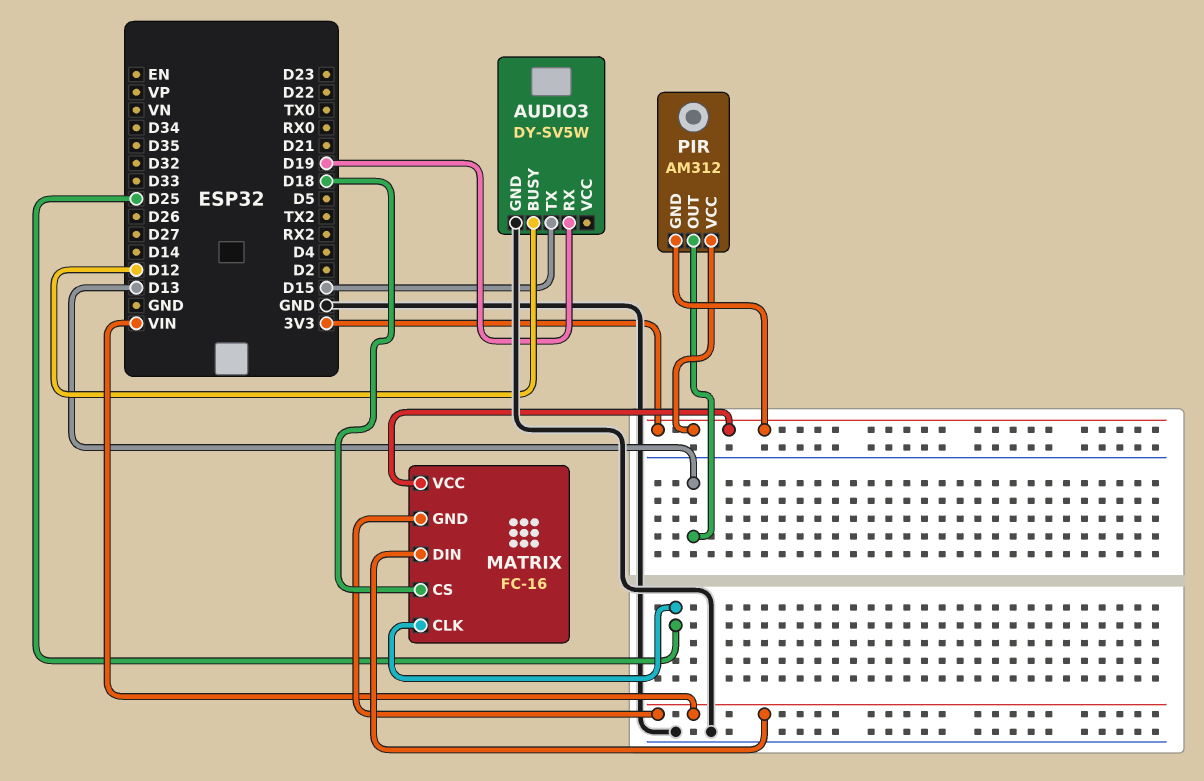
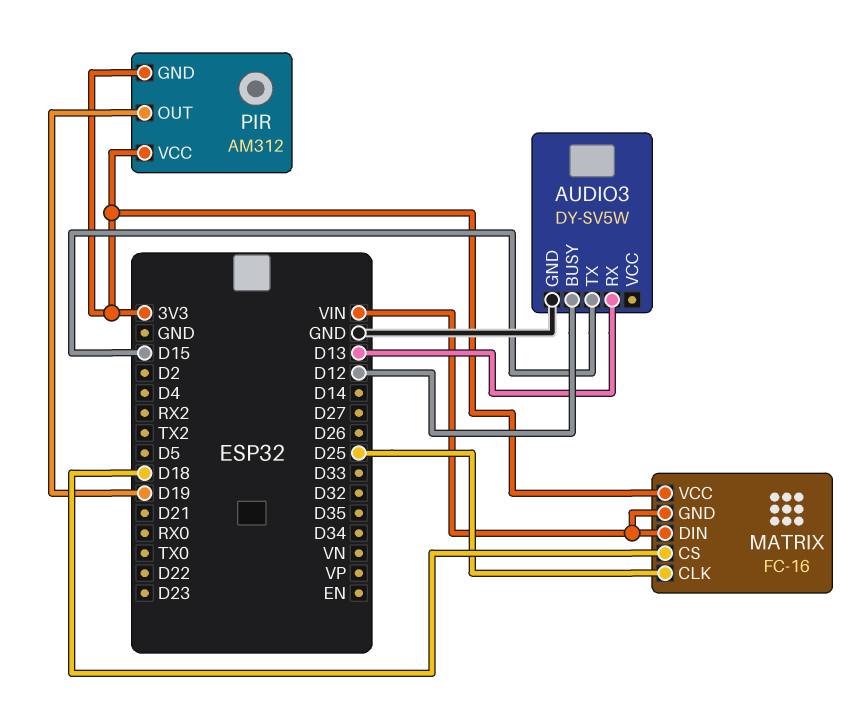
AUDIO3 pin RX: D19 -> D13
PIR pin OUT: D13 -> D19

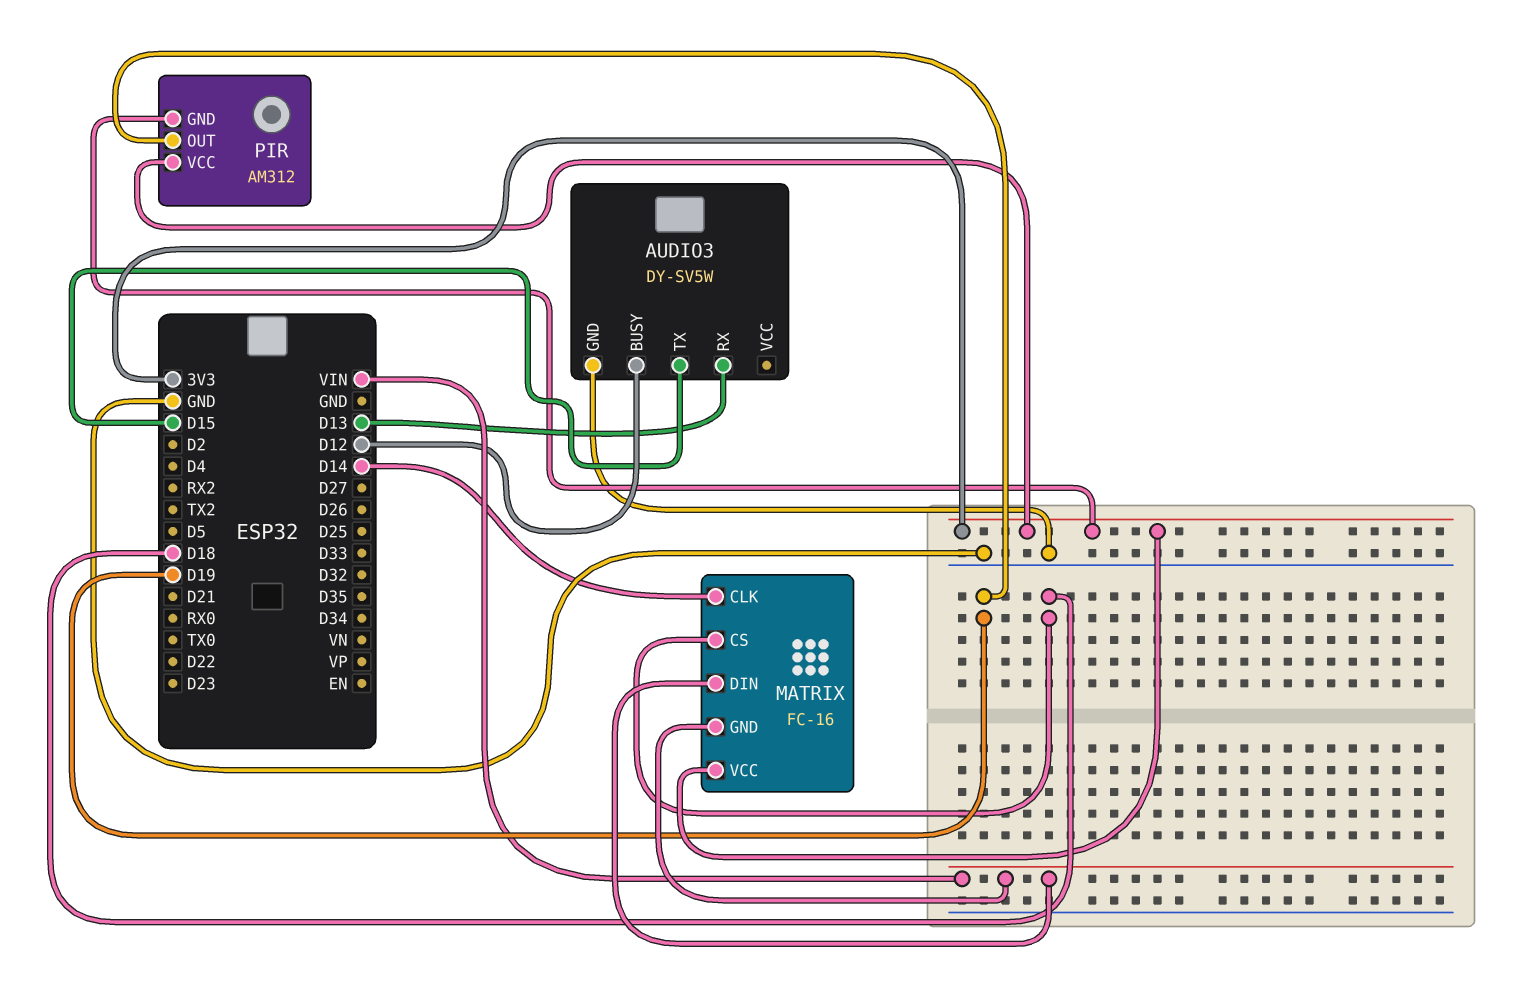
MATRIX pin CLK: D25 -> D14

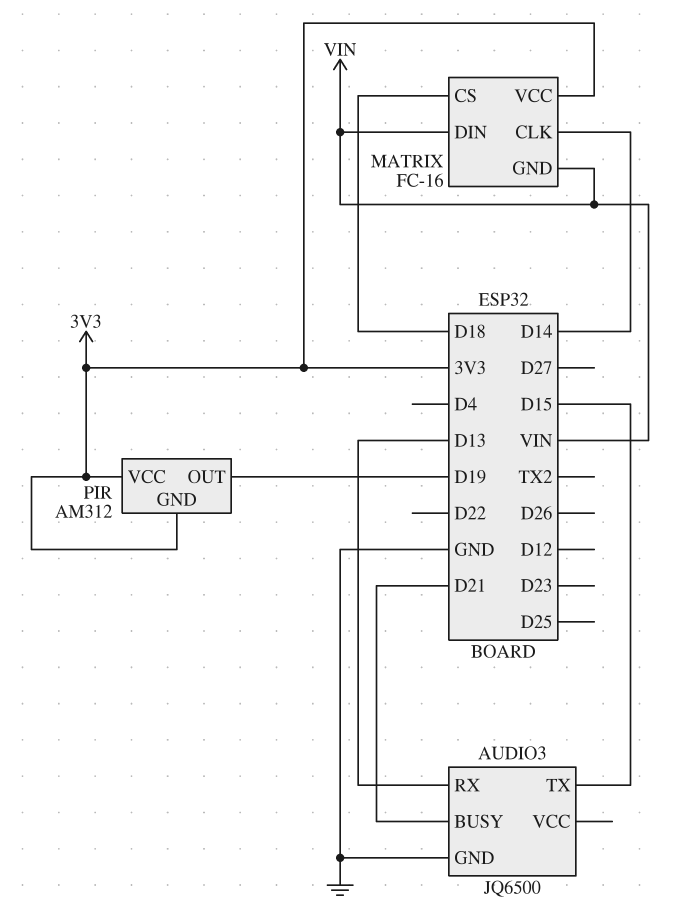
AUDIO3: DY-SV5W -> JQ6500
AUDIO3 pin BUSY: D12 -> D21

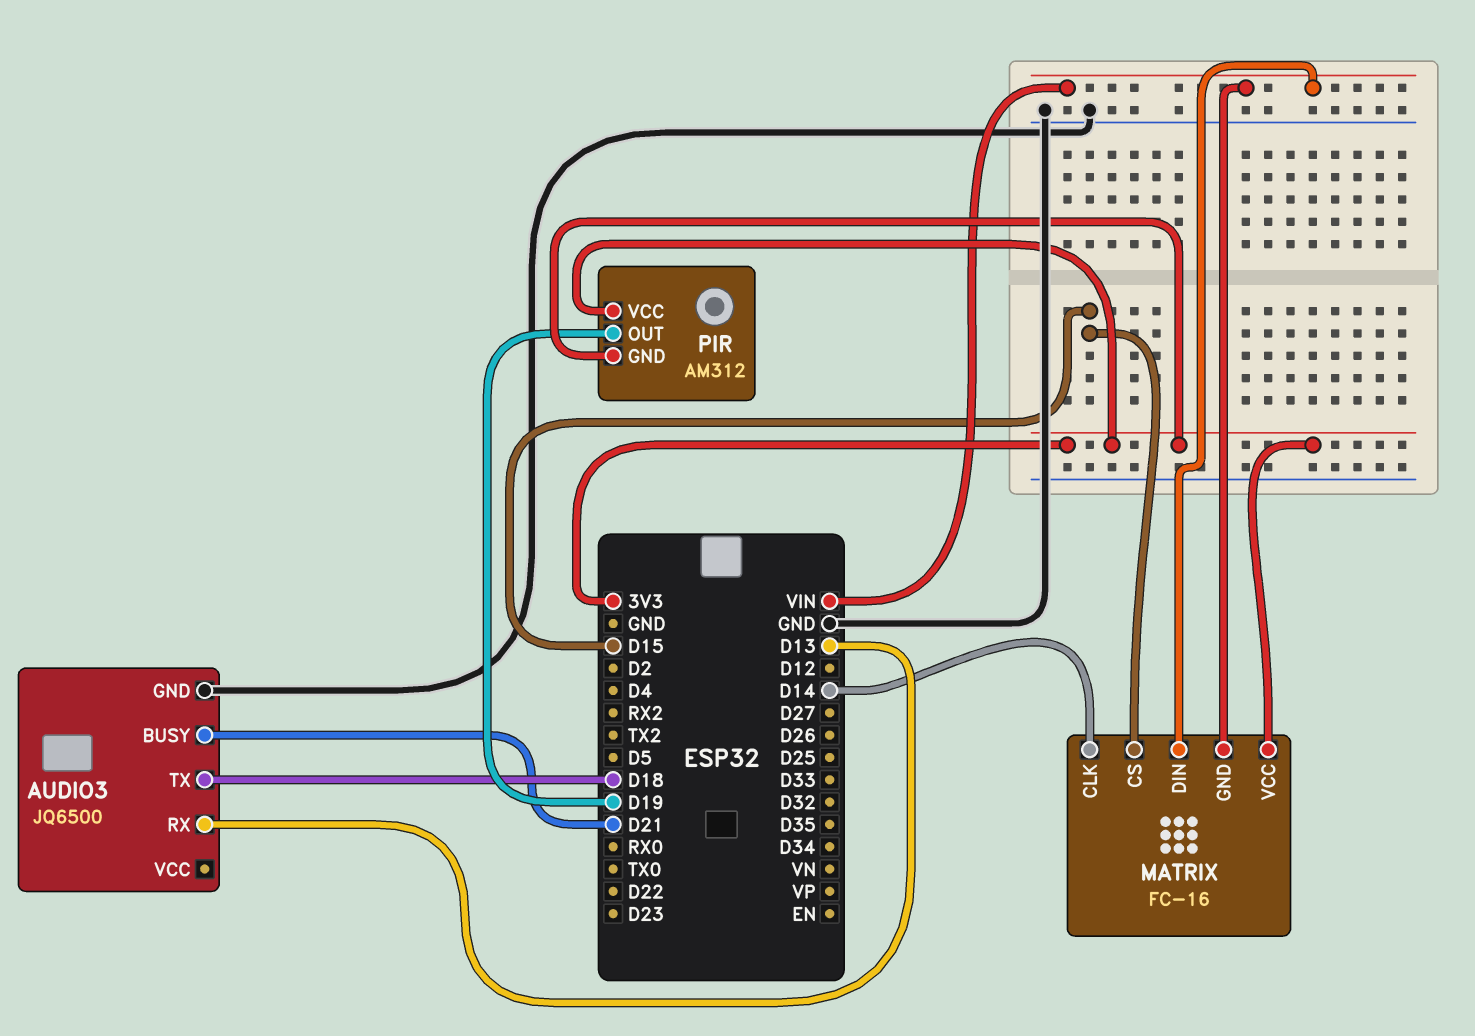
AUDIO3 pin TX: D15 -> D18
MATRIX pin CS: D18 -> D15

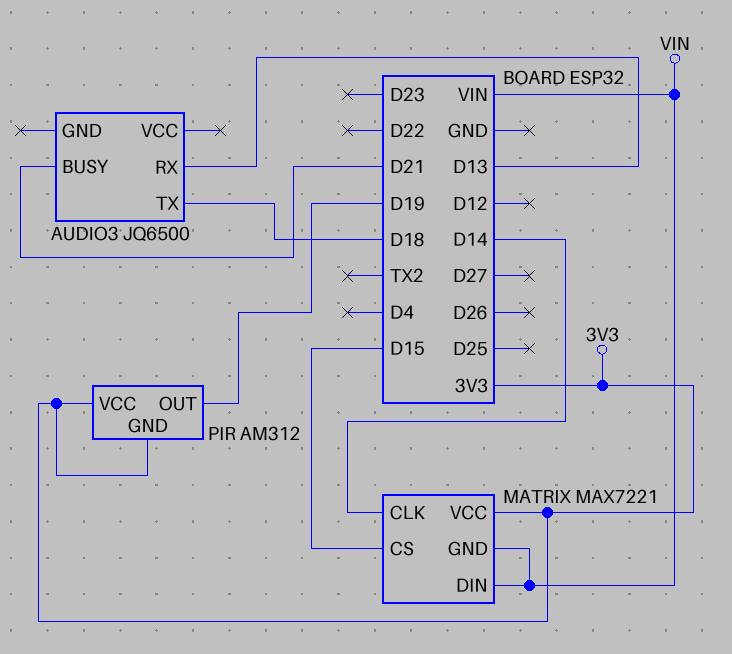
AUDIO3 pin GND: GND -> none
MATRIX: FC-16 -> MAX7221

